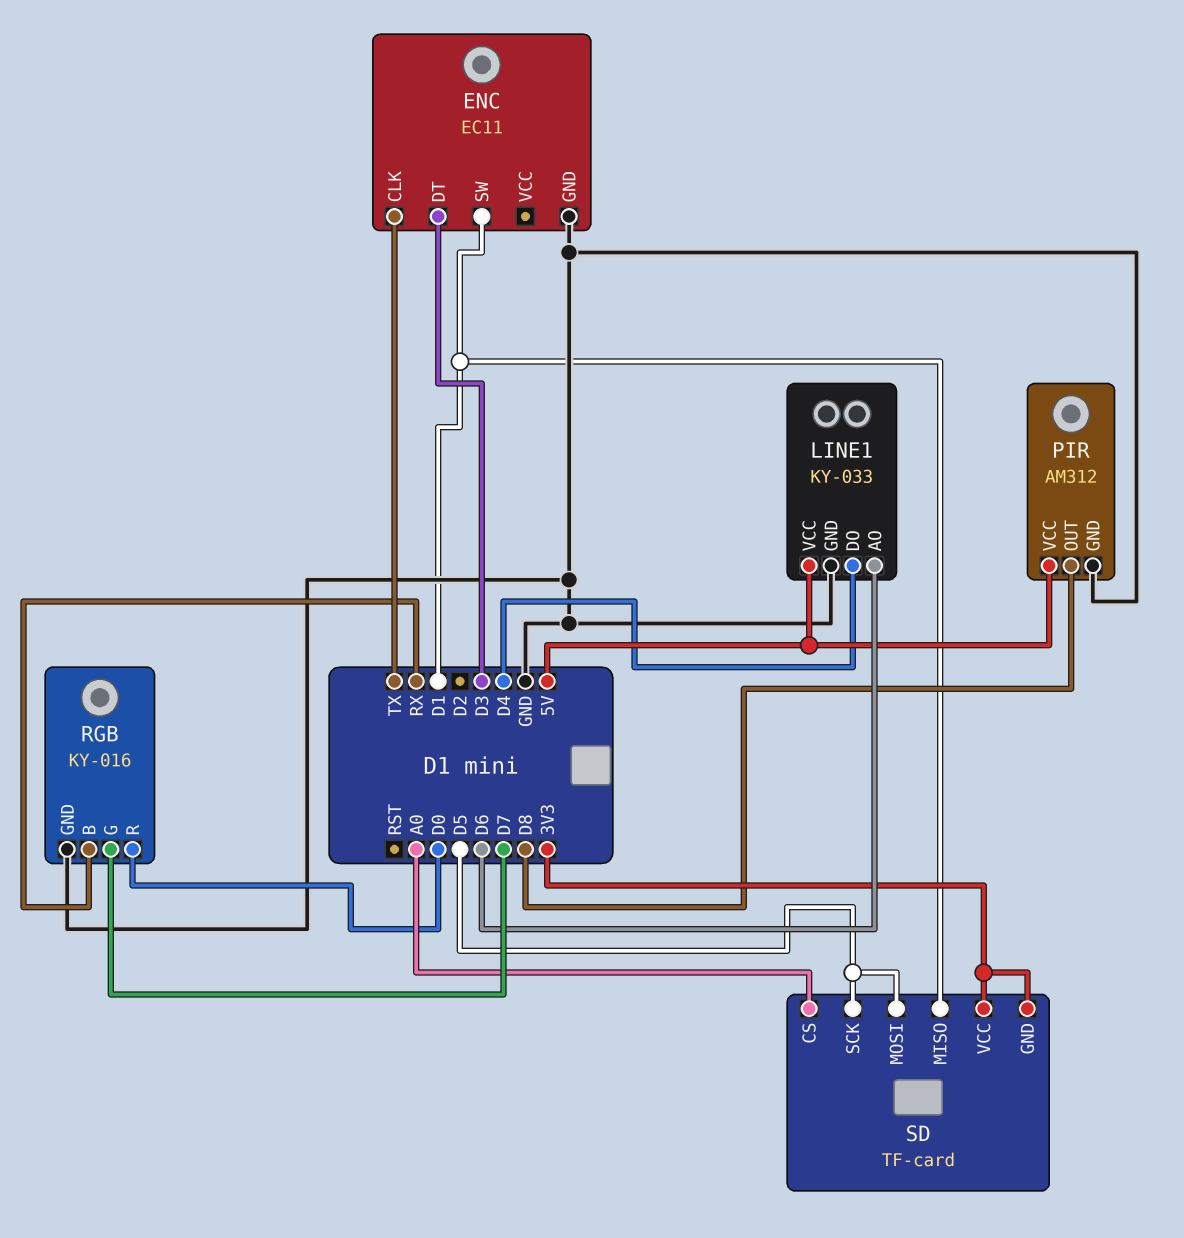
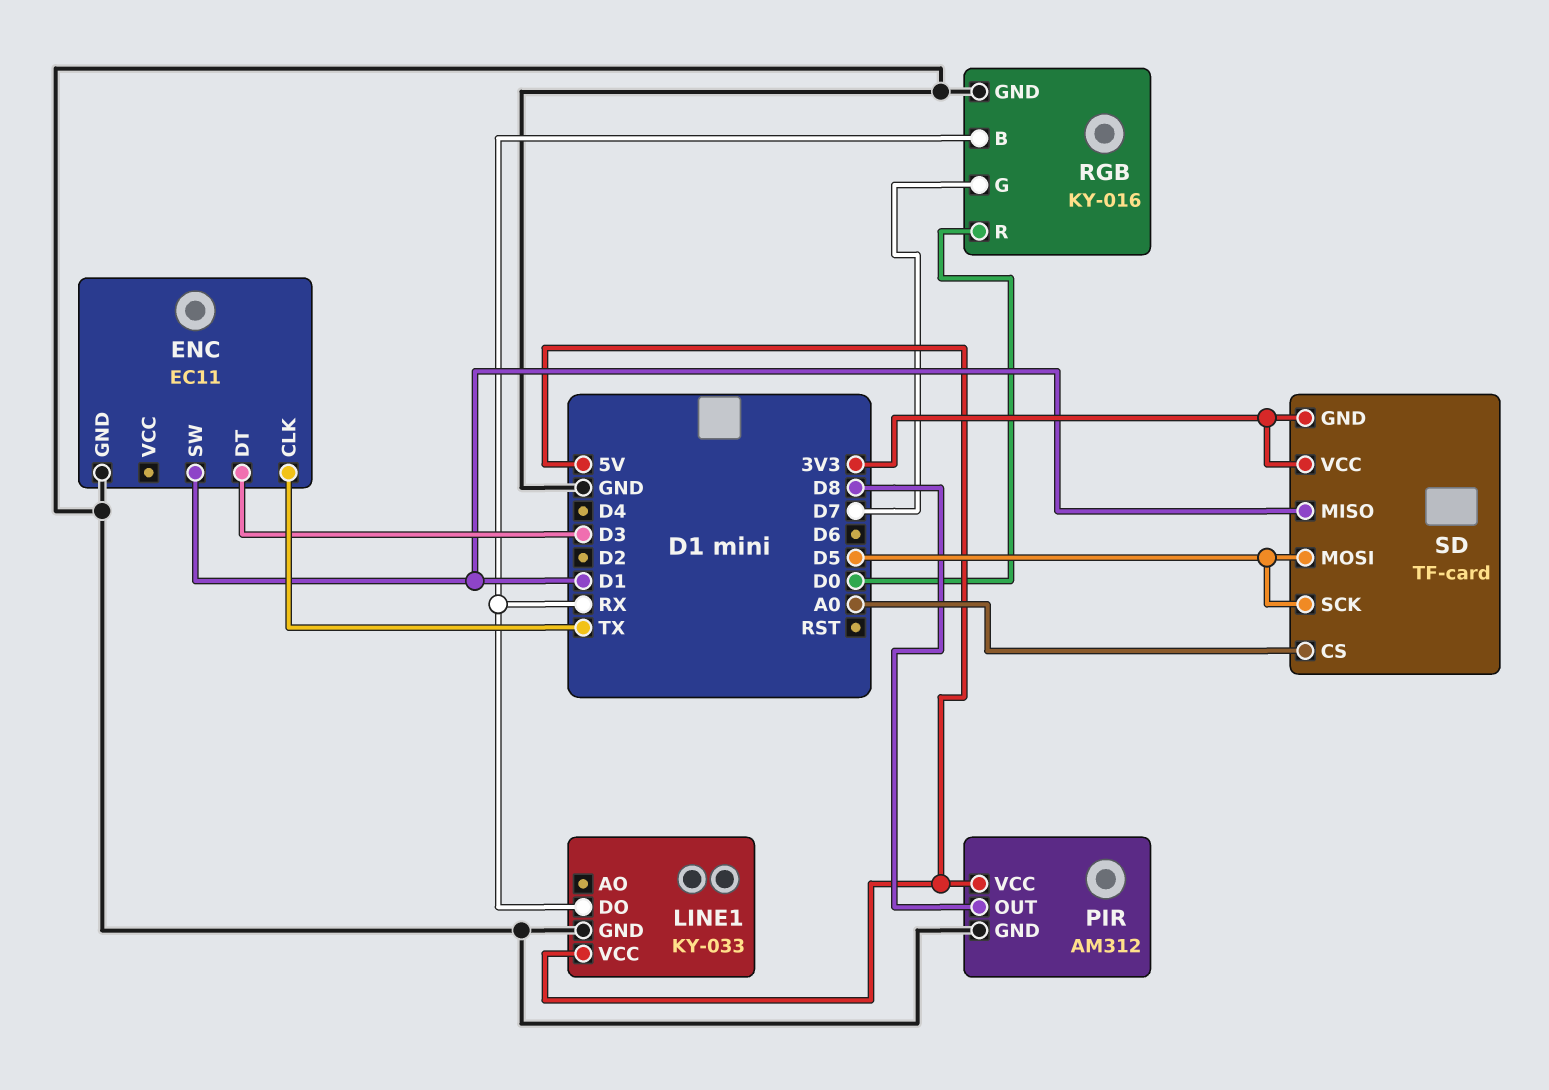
LINE1 pin AO: D6 -> none
LINE1 pin DO: D4 -> RX

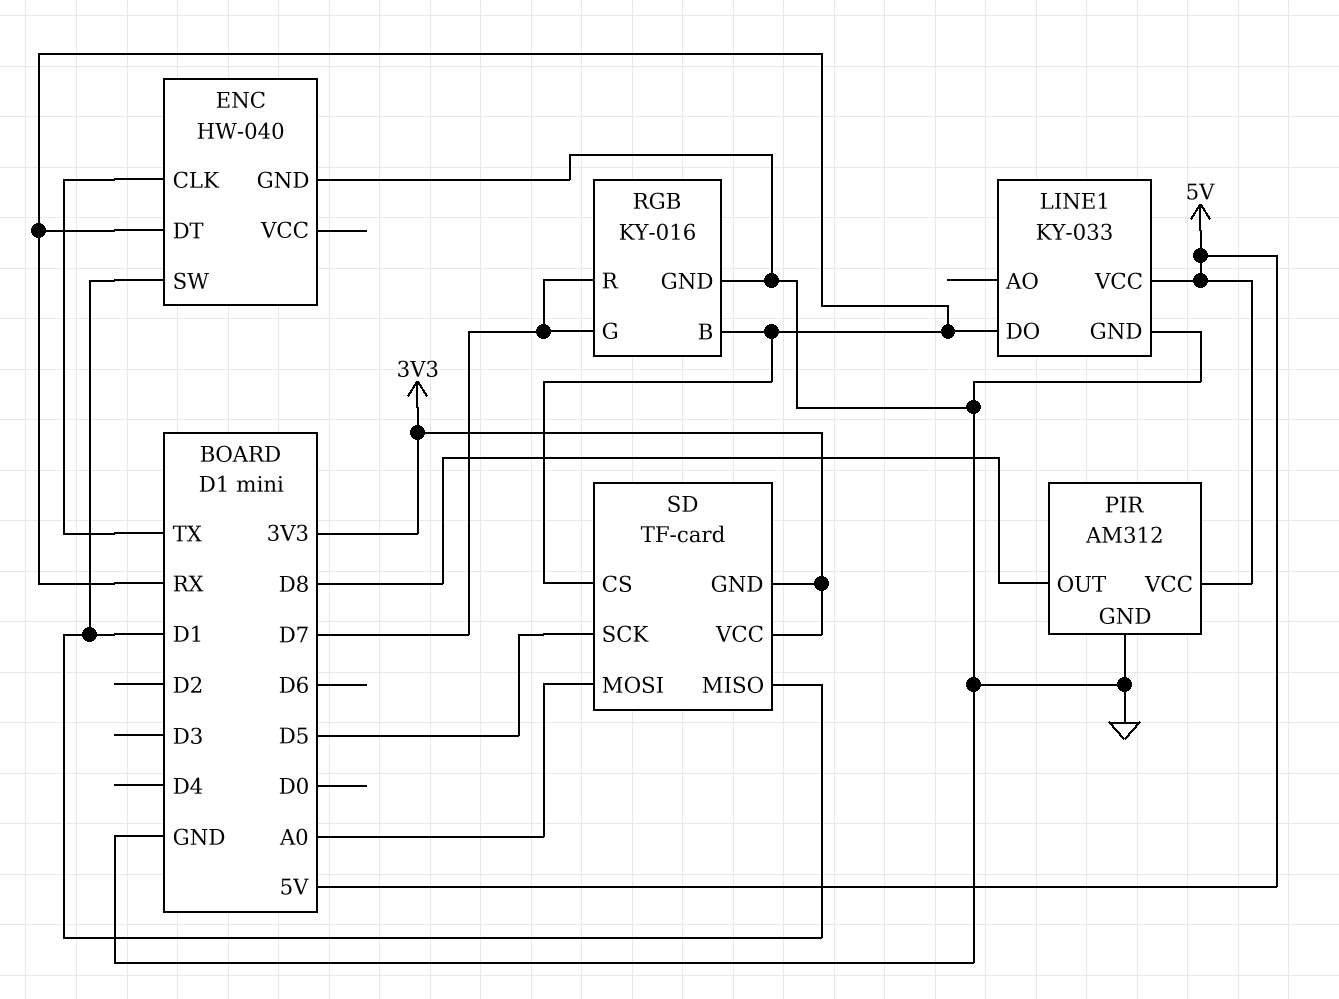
ENC: EC11 -> HW-040
ENC pin DT: D3 -> RX
RGB pin R: D0 -> D7
SD pin CS: A0 -> RX
SD pin MOSI: D5 -> A0

